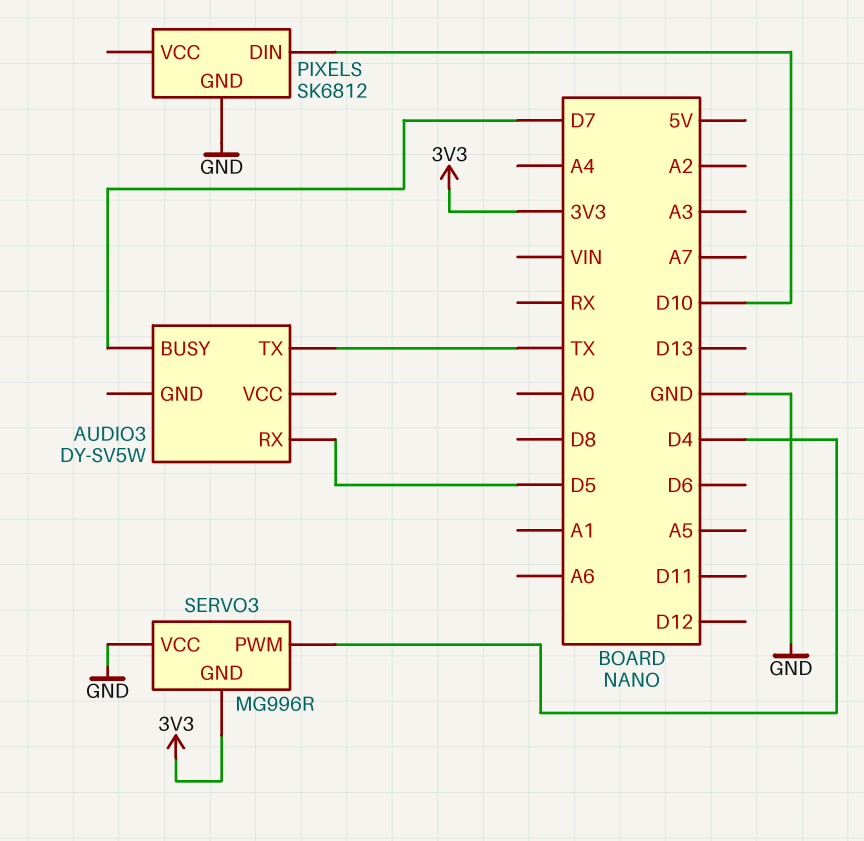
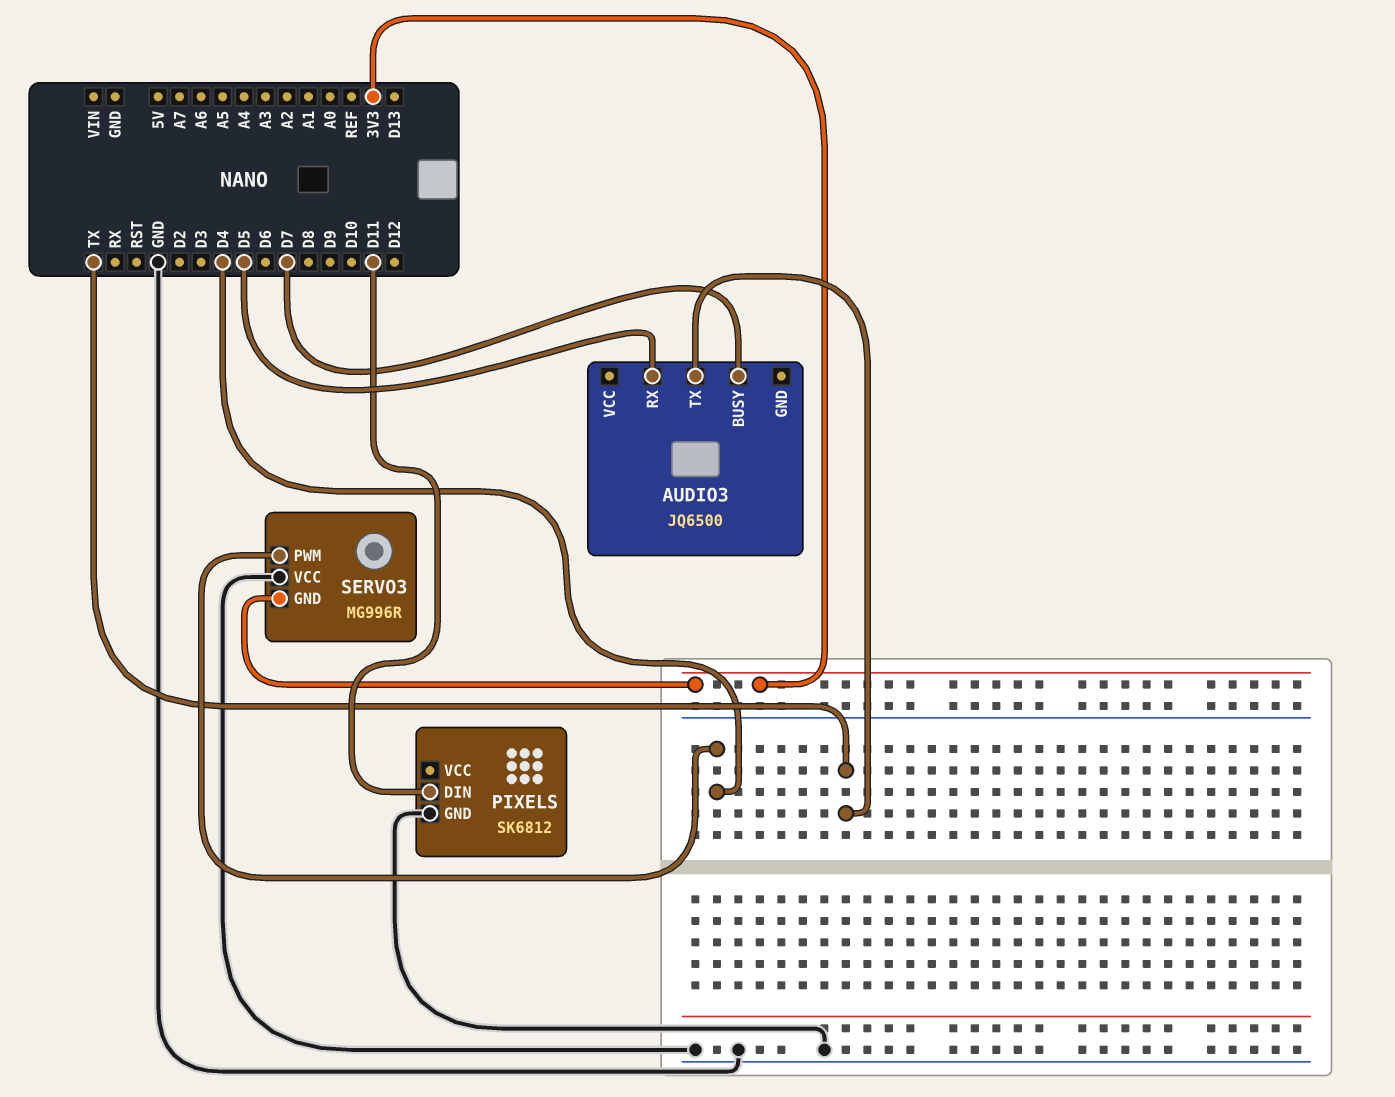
AUDIO3: DY-SV5W -> JQ6500
PIXELS pin DIN: D10 -> D11

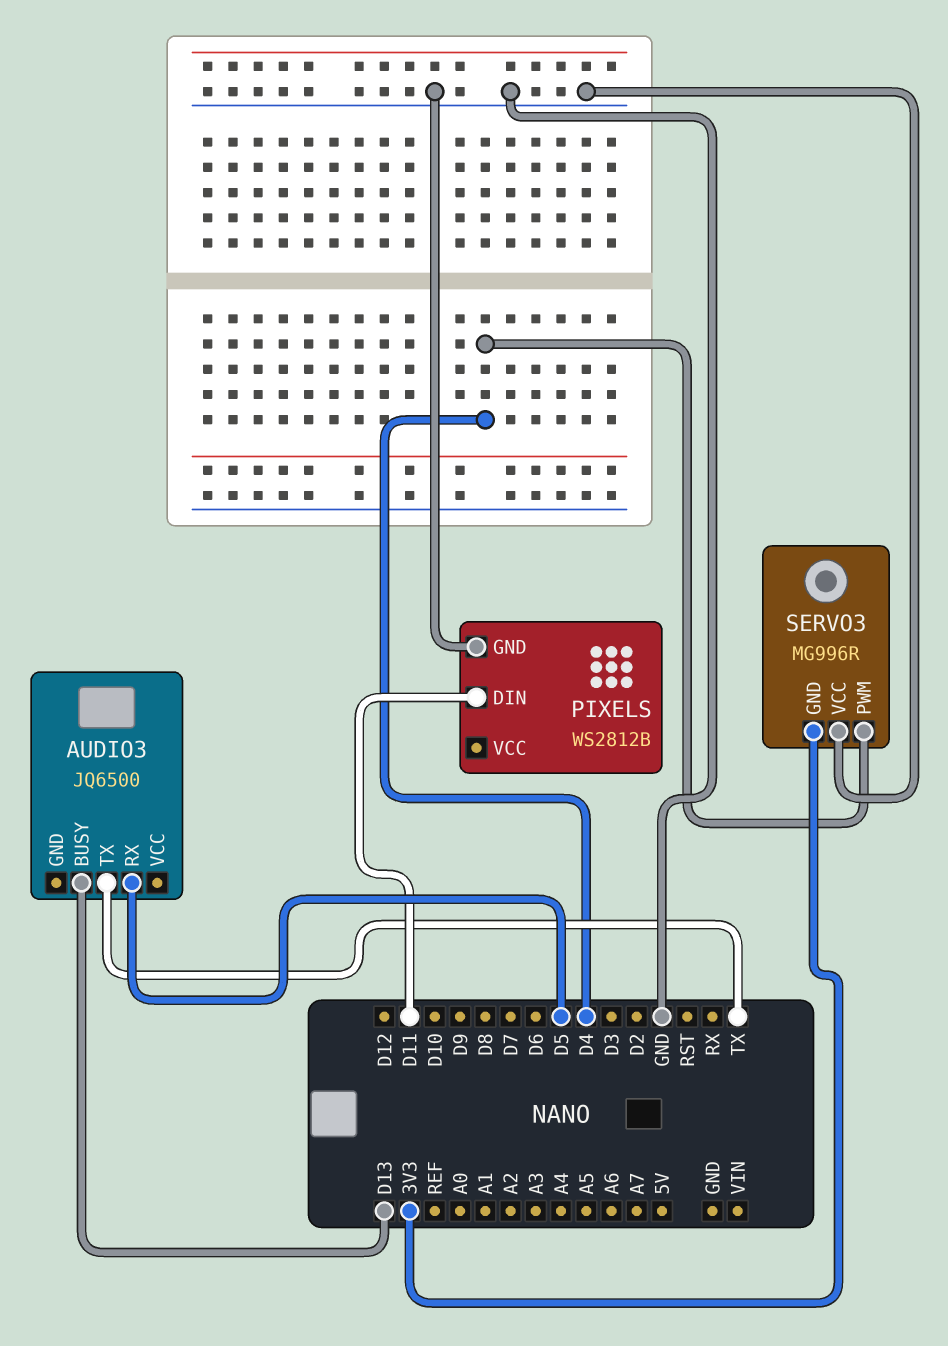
AUDIO3 pin BUSY: D7 -> D13
PIXELS: SK6812 -> WS2812B

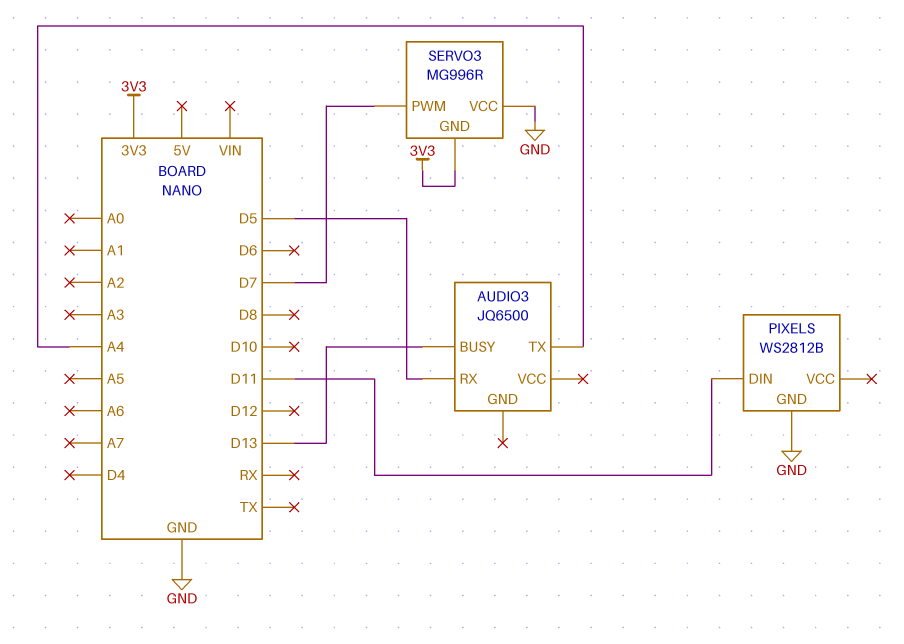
AUDIO3 pin TX: TX -> A4
SERVO3 pin PWM: D4 -> D7

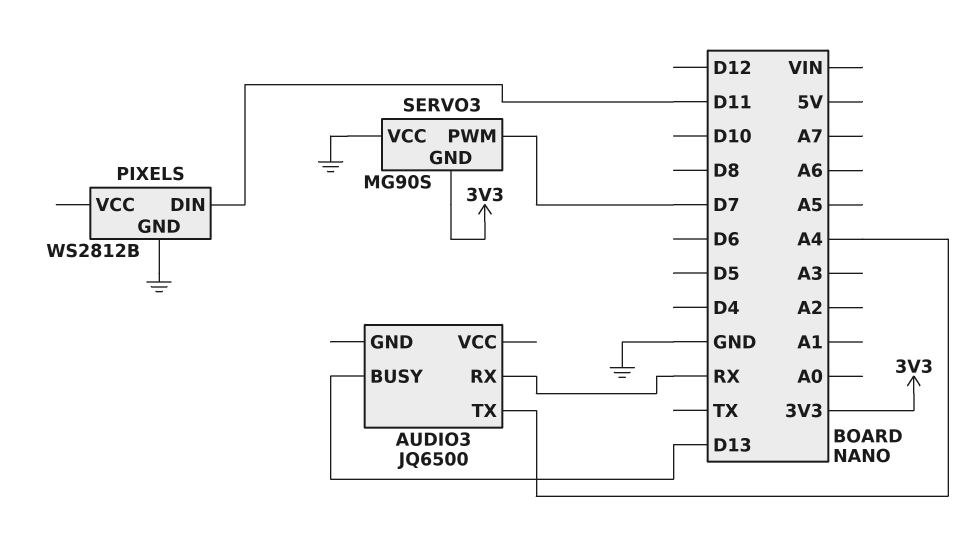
AUDIO3 pin RX: D5 -> RX
SERVO3: MG996R -> MG90S

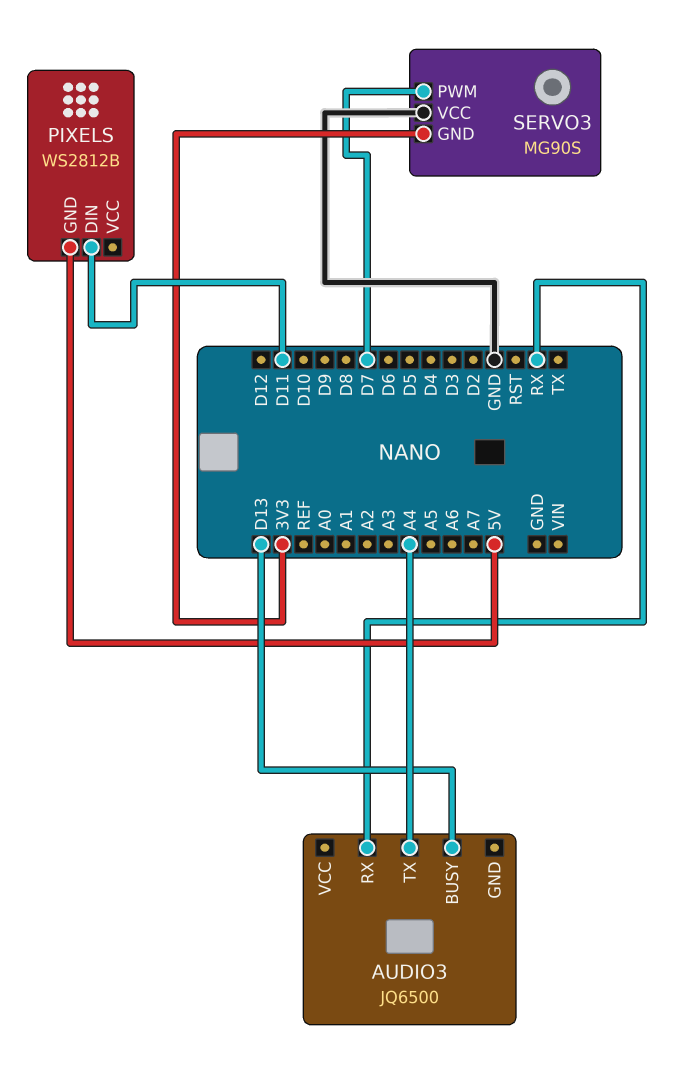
PIXELS pin GND: GND -> 5V

